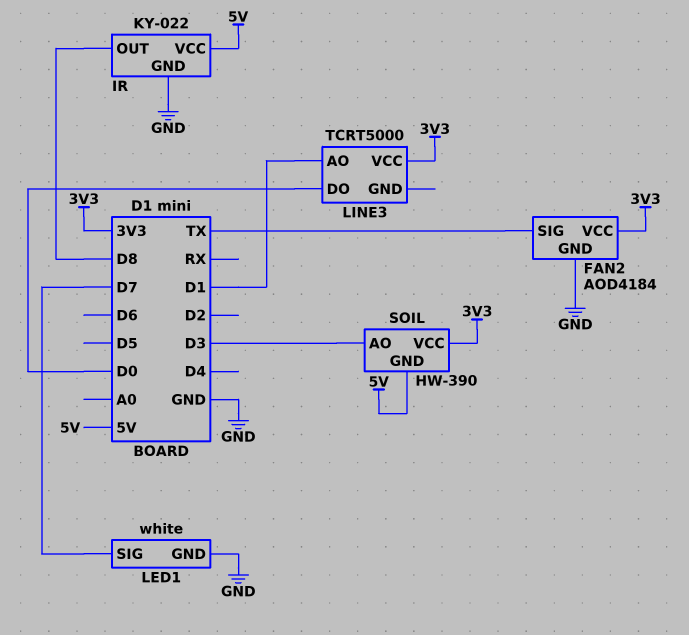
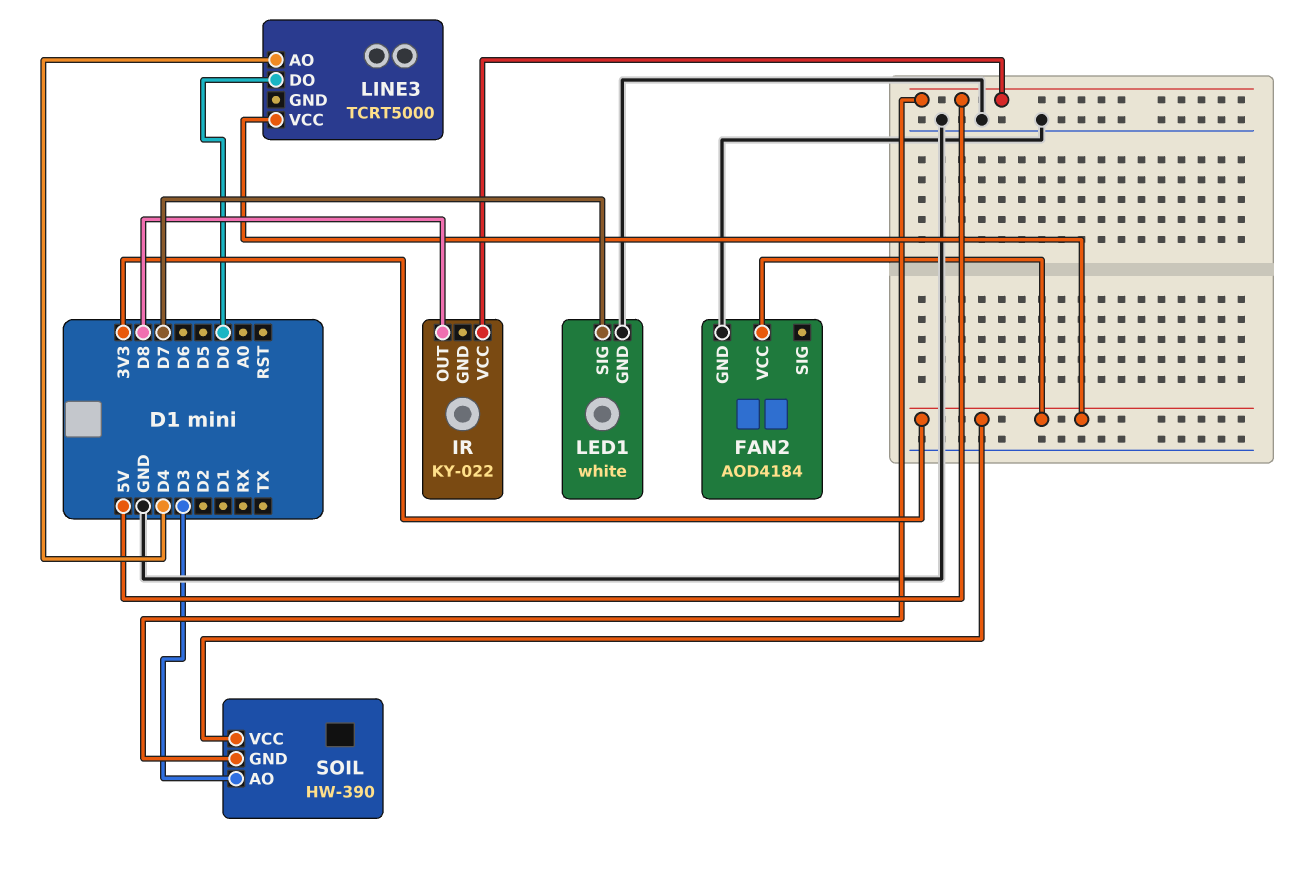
FAN2 pin SIG: TX -> none
IR pin GND: GND -> none
LINE3 pin AO: D1 -> D4

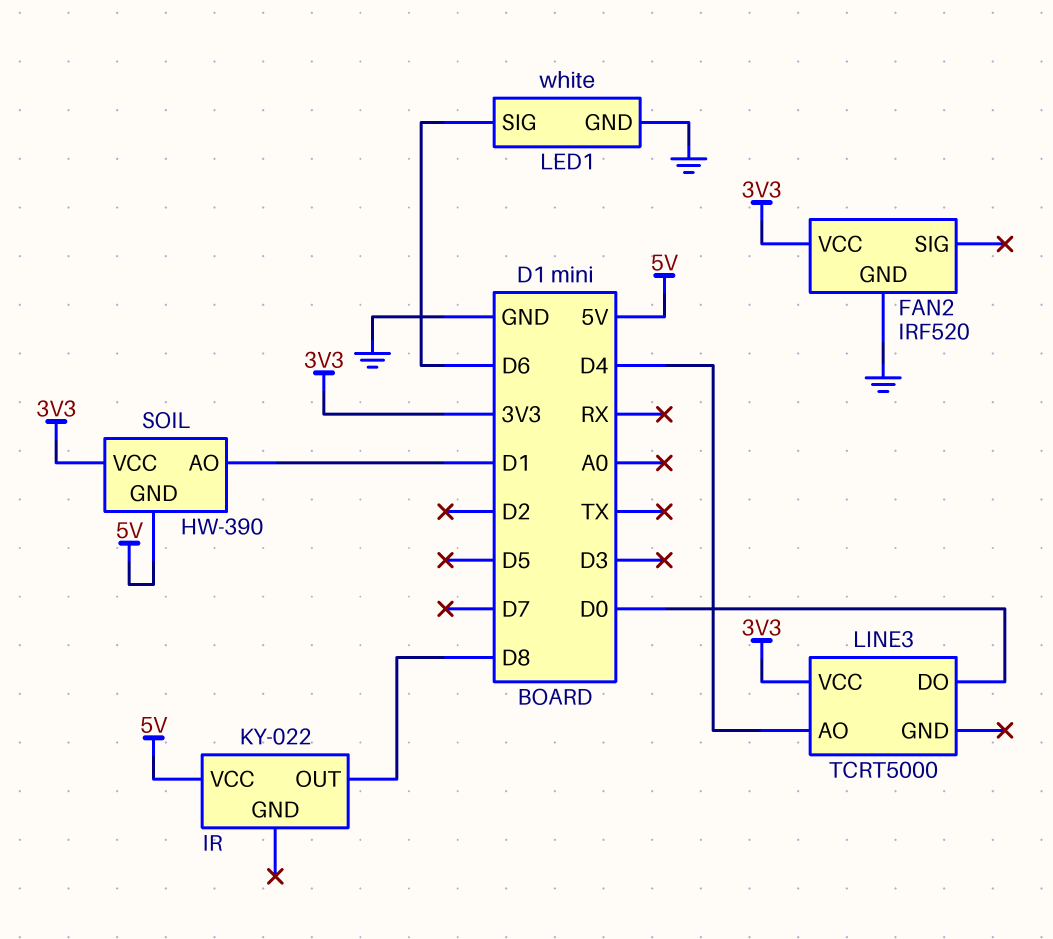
FAN2: AOD4184 -> IRF520
LED1 pin SIG: D7 -> D6
SOIL pin AO: D3 -> D1

